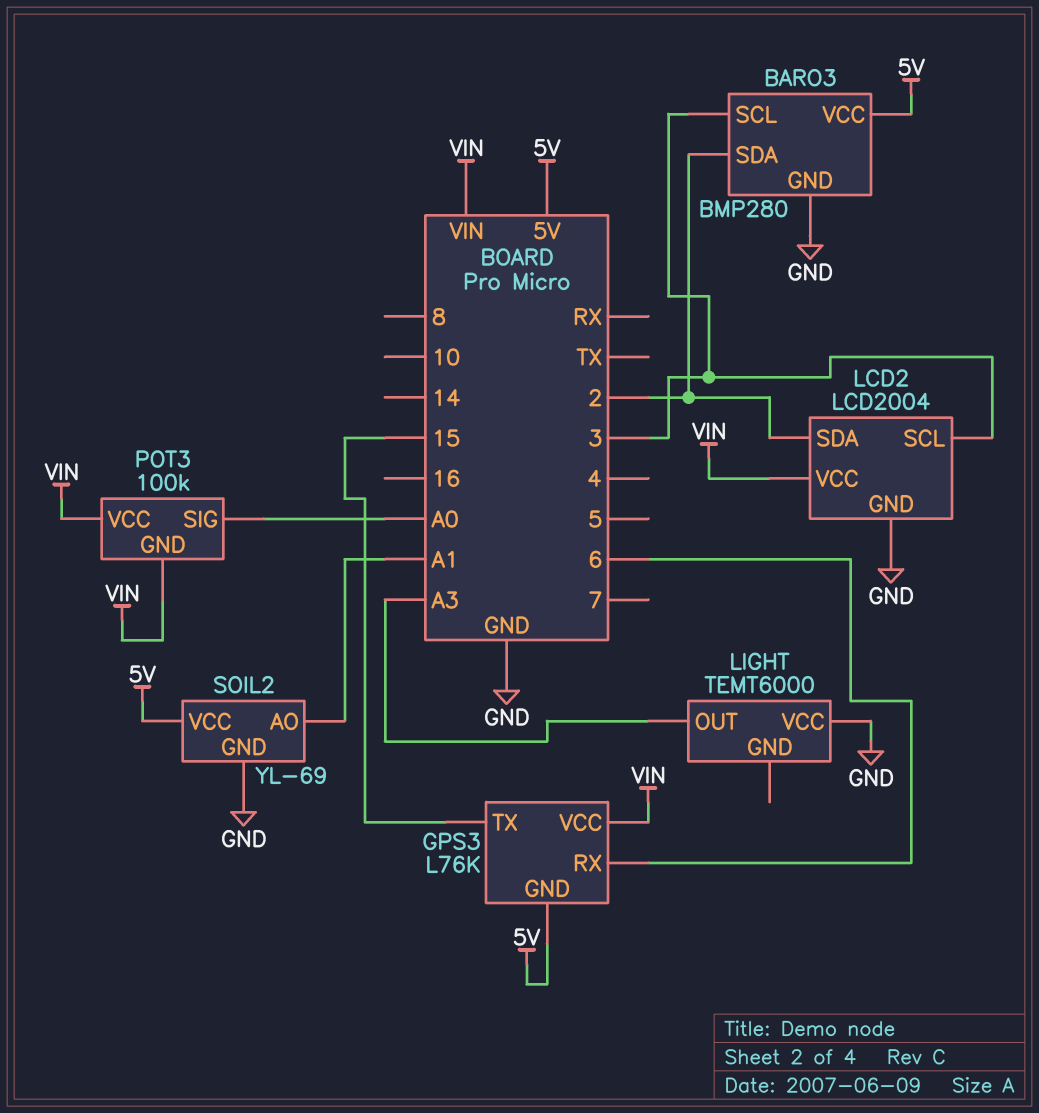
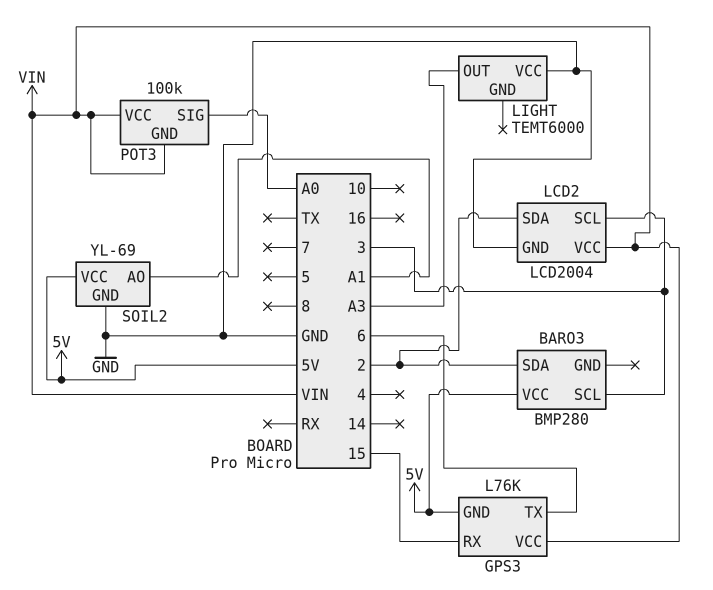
BARO3 pin GND: GND -> none
GPS3 pin RX: 6 -> 15
GPS3 pin TX: 15 -> 6

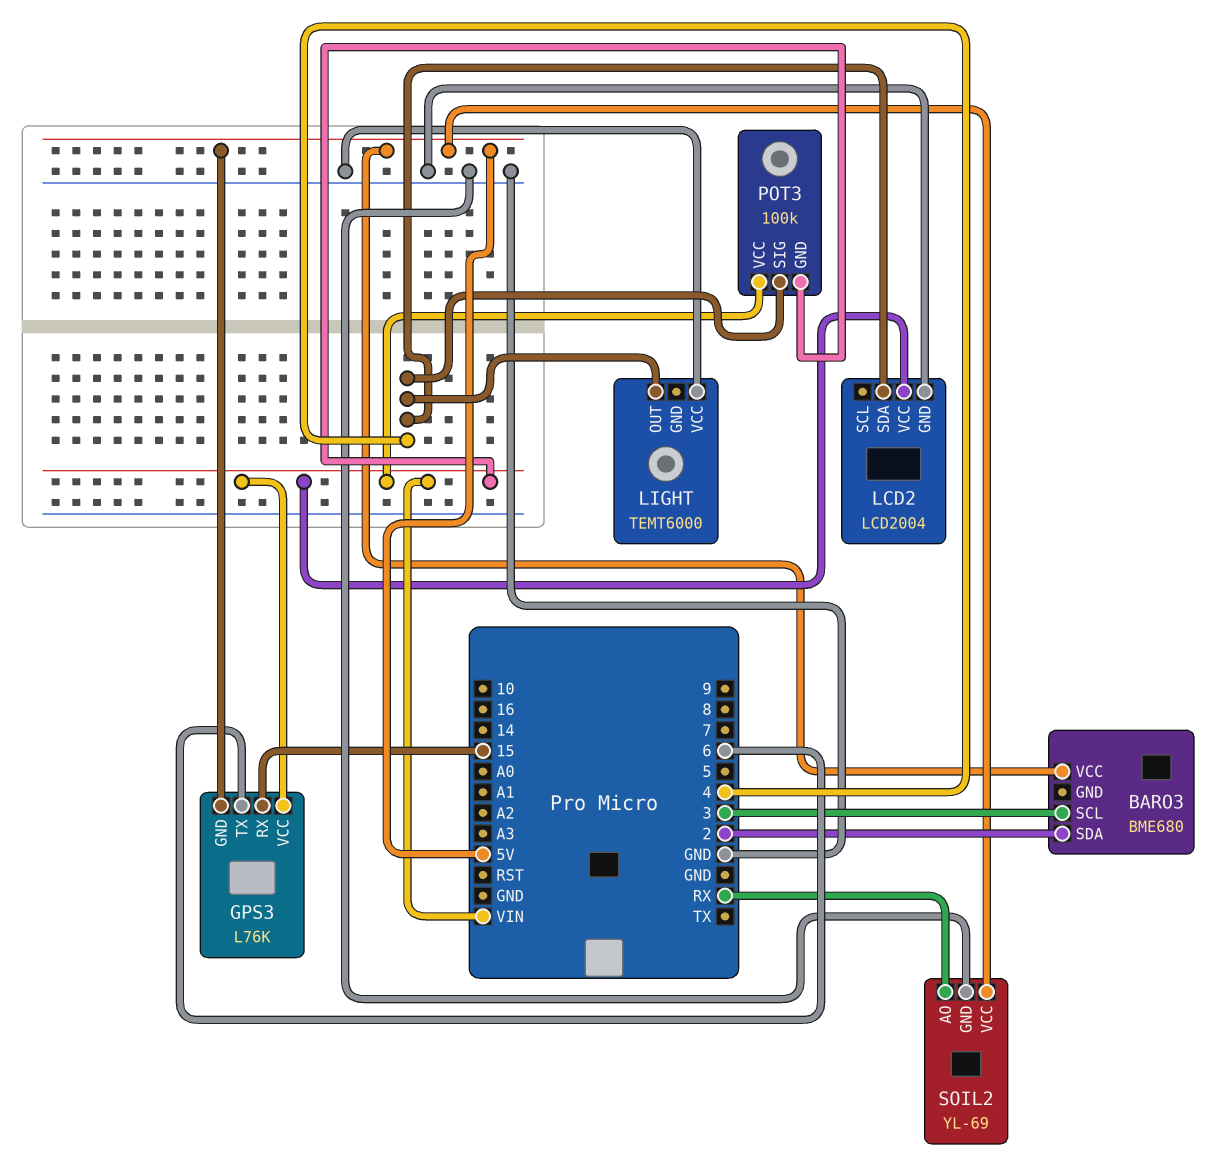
BARO3: BMP280 -> BME680
LCD2 pin SCL: 3 -> none
LCD2 pin SDA: 2 -> 4
LIGHT pin OUT: A3 -> 4
POT3 pin SIG: A0 -> 4
SOIL2 pin AO: A1 -> RX

